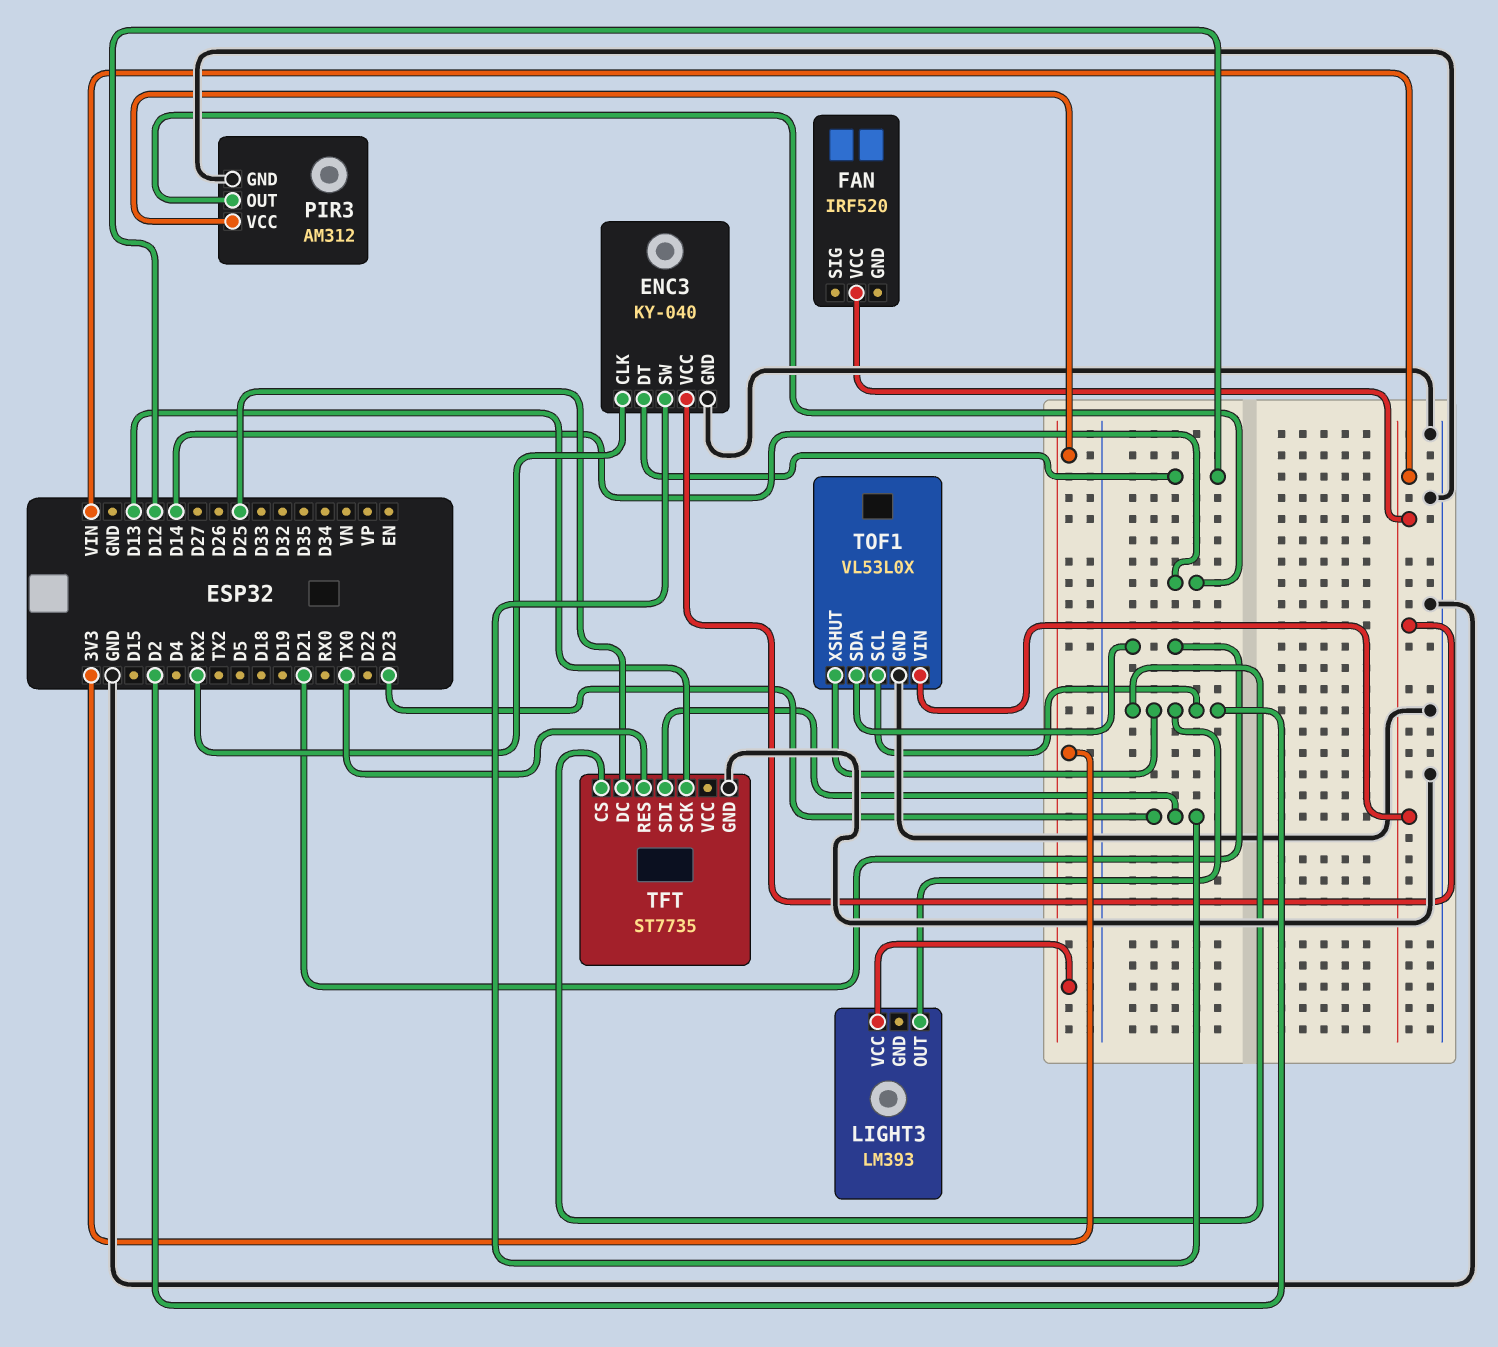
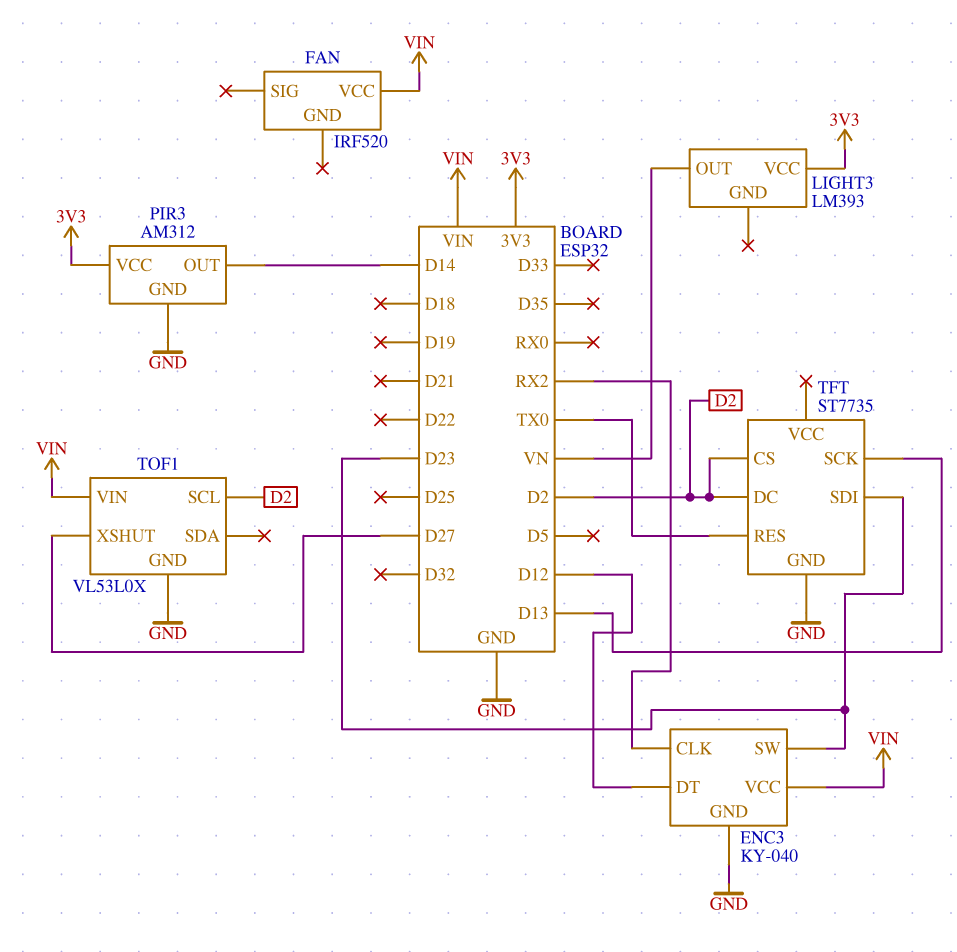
LIGHT3 pin OUT: D2 -> VN
TFT pin DC: D25 -> D2
TOF1 pin SDA: D21 -> none
TOF1 pin XSHUT: D2 -> D27

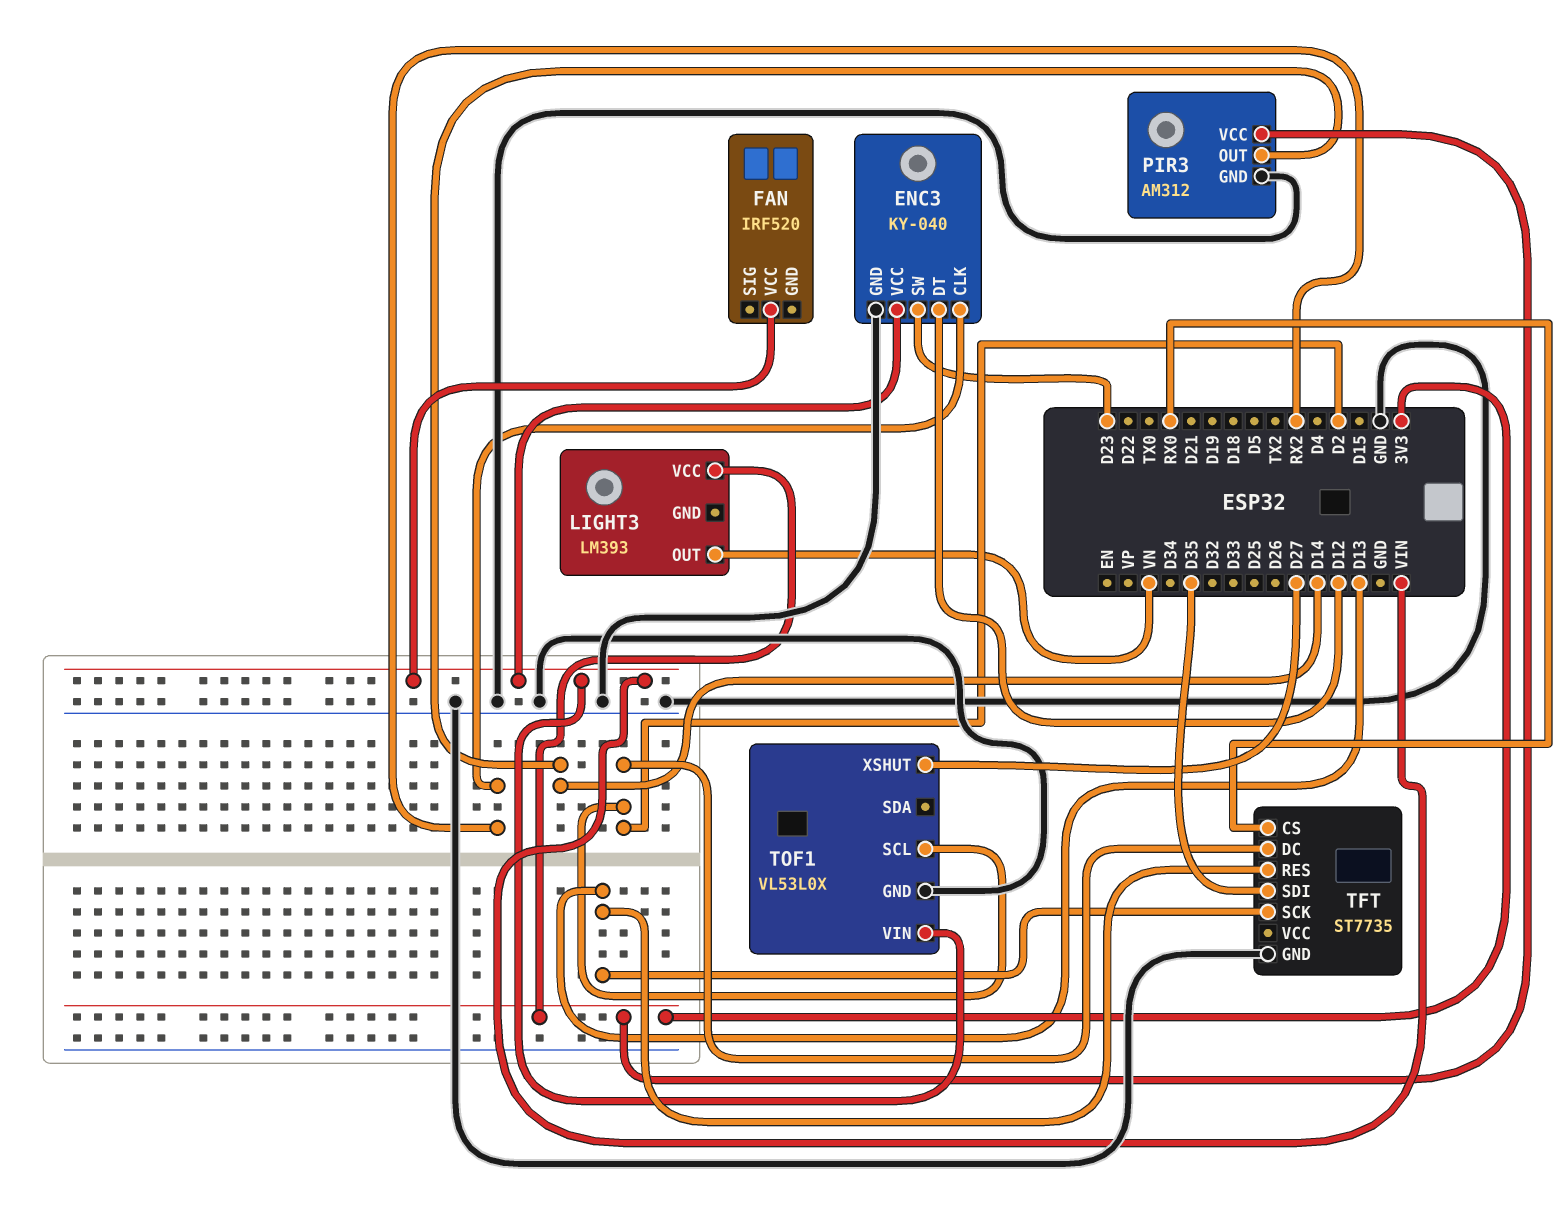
TFT pin CS: D2 -> RX0
TFT pin RES: TX0 -> D13
TFT pin SDI: D23 -> D35

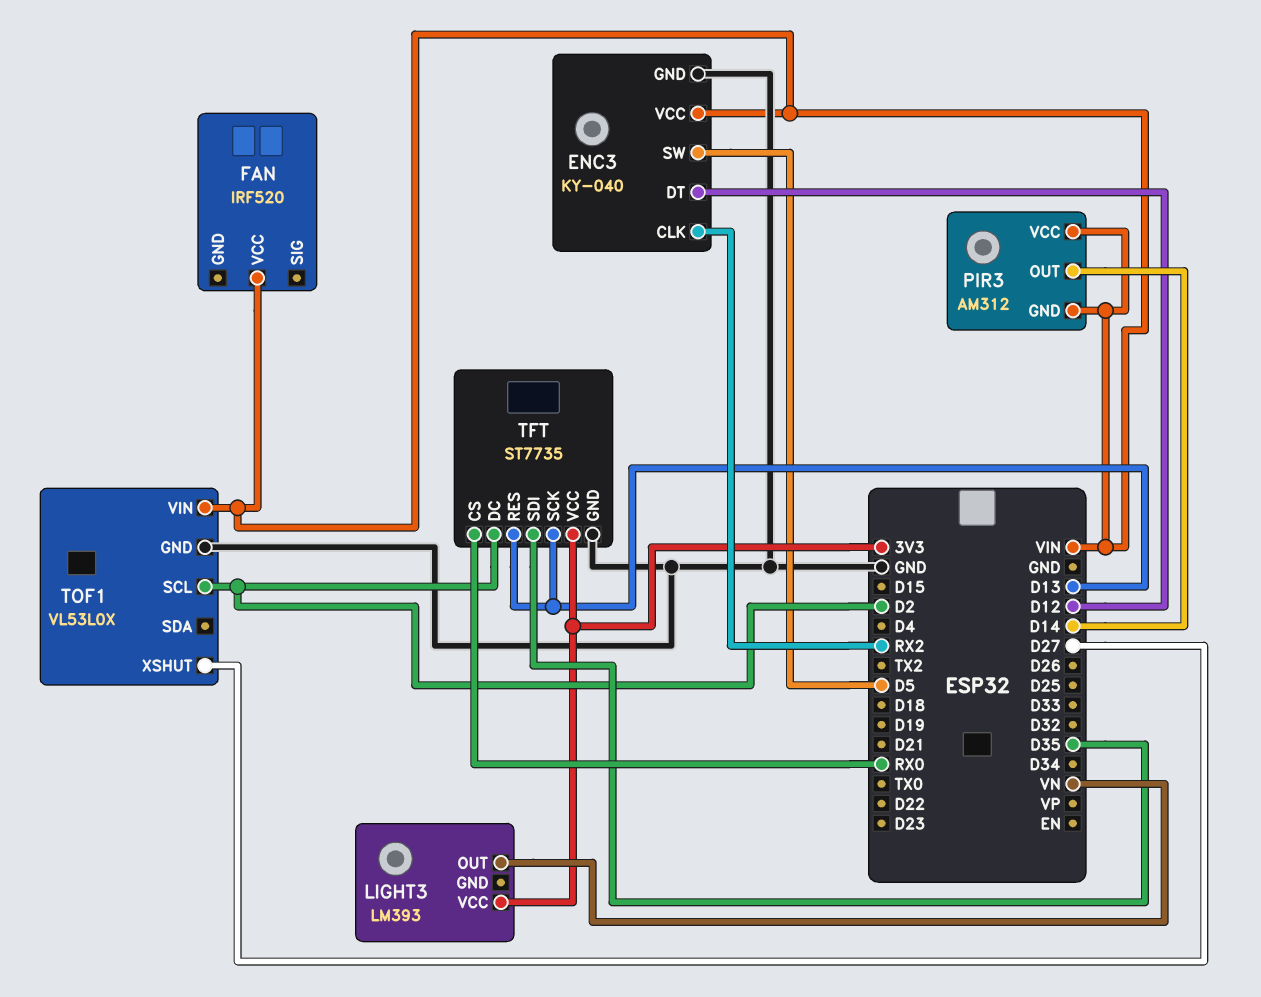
ENC3 pin SW: D23 -> D5
PIR3 pin GND: GND -> VIN
PIR3 pin VCC: 3V3 -> VIN
TFT pin VCC: none -> 3V3

